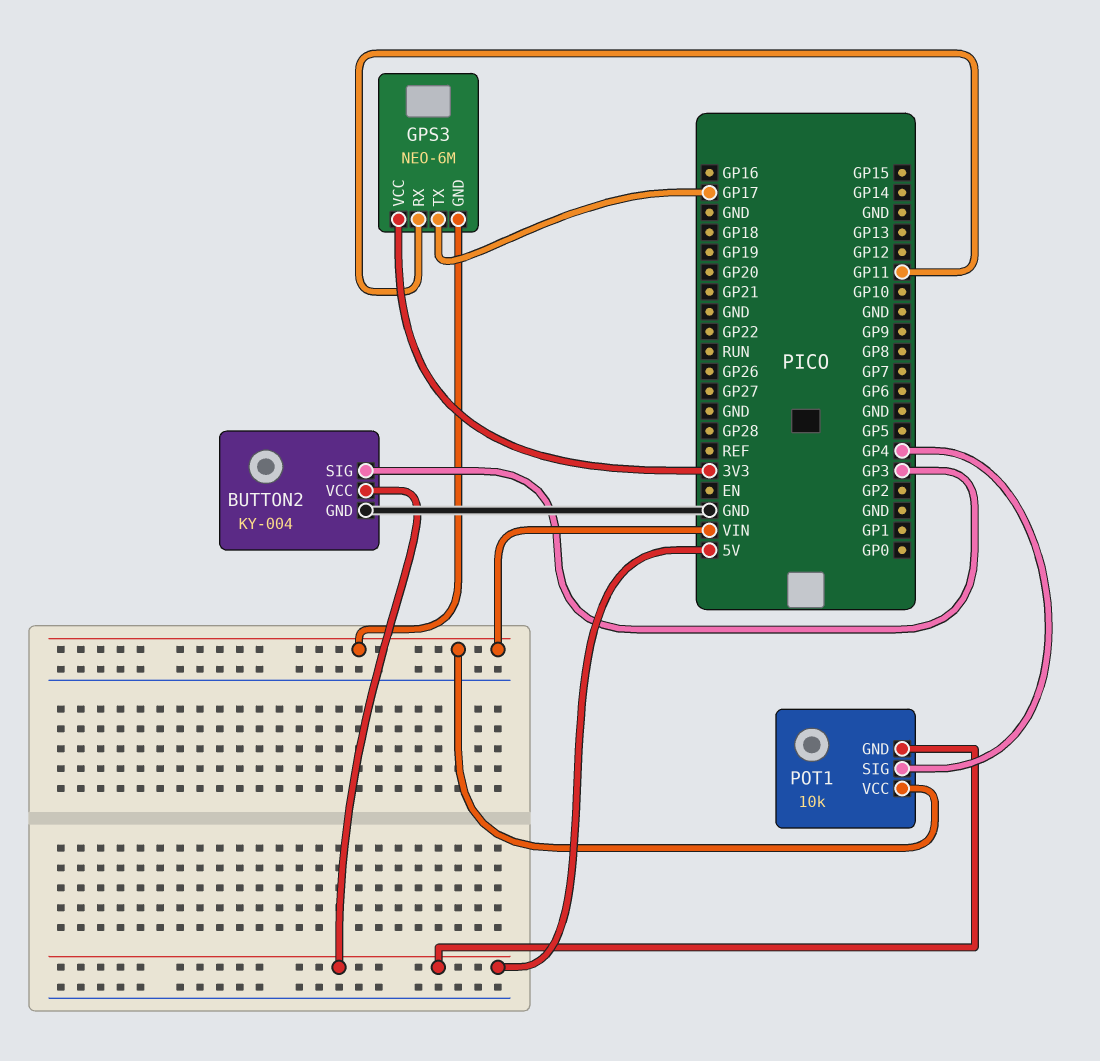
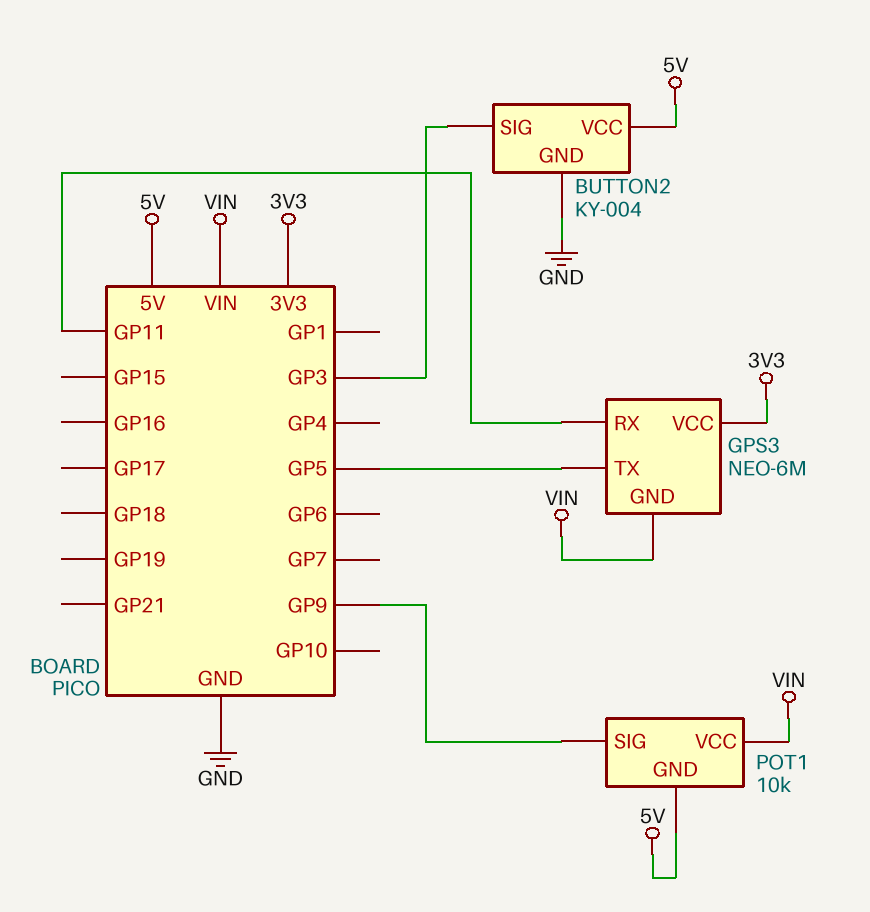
GPS3 pin TX: GP17 -> GP5
POT1 pin SIG: GP4 -> GP9

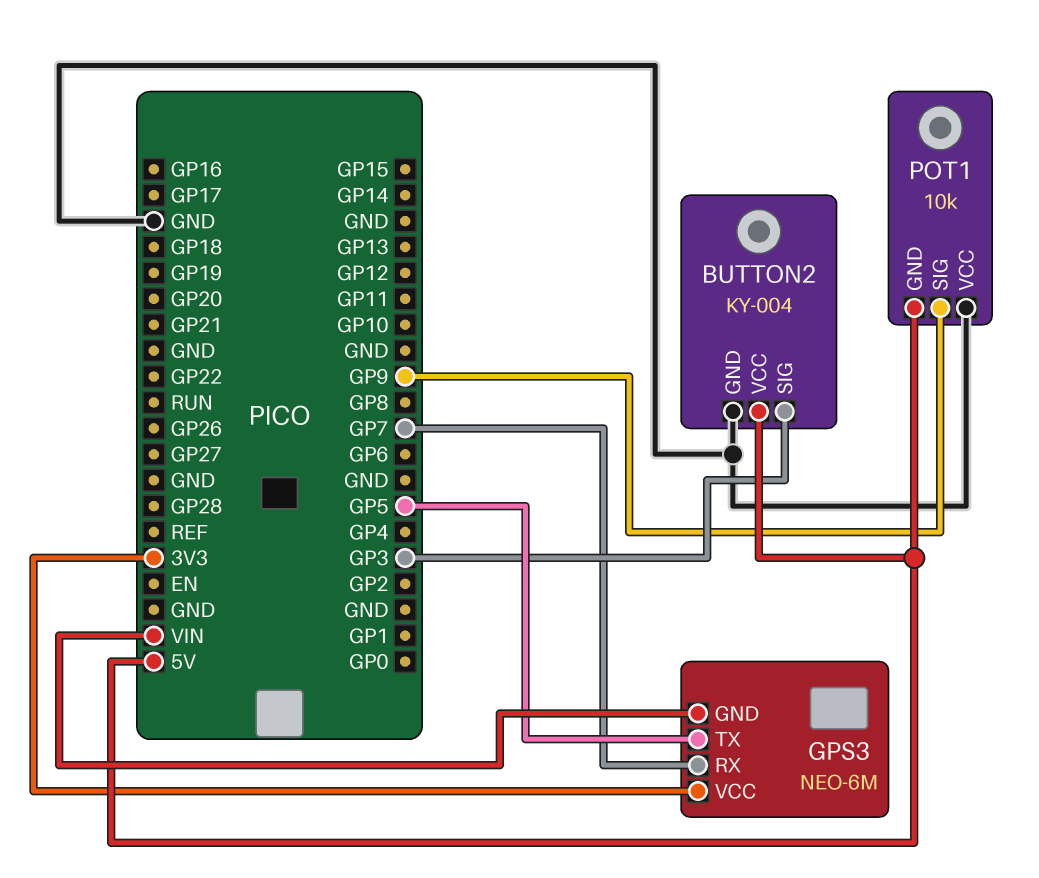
GPS3 pin RX: GP11 -> GP7
POT1 pin VCC: VIN -> GND

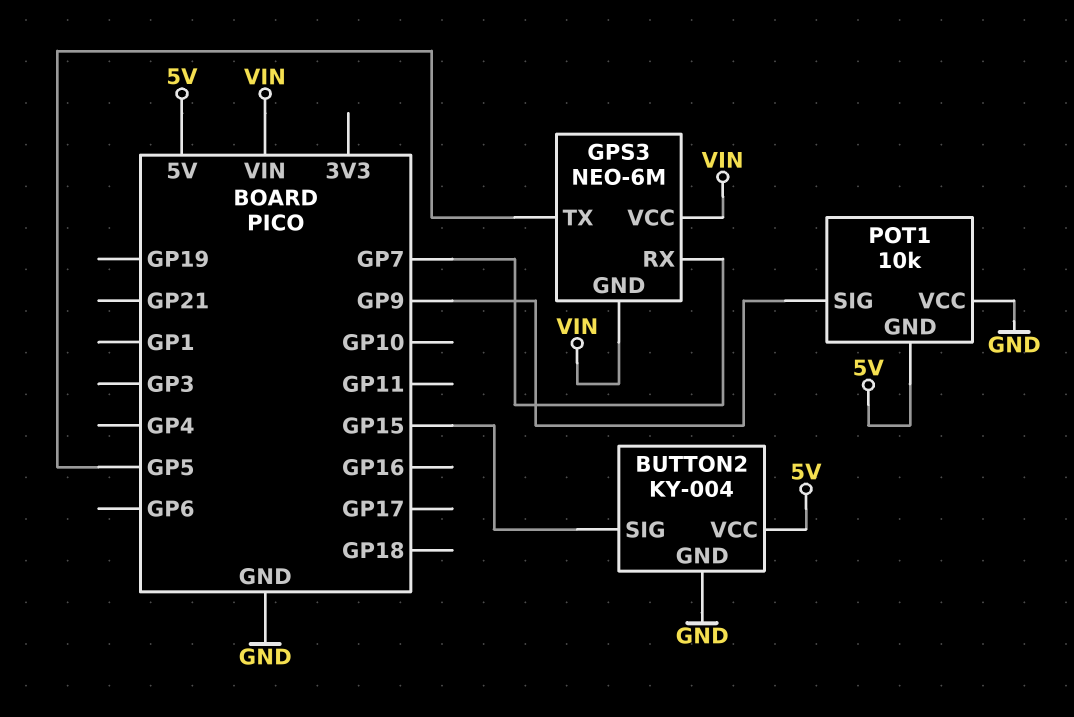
BUTTON2 pin SIG: GP3 -> GP15
GPS3 pin VCC: 3V3 -> VIN

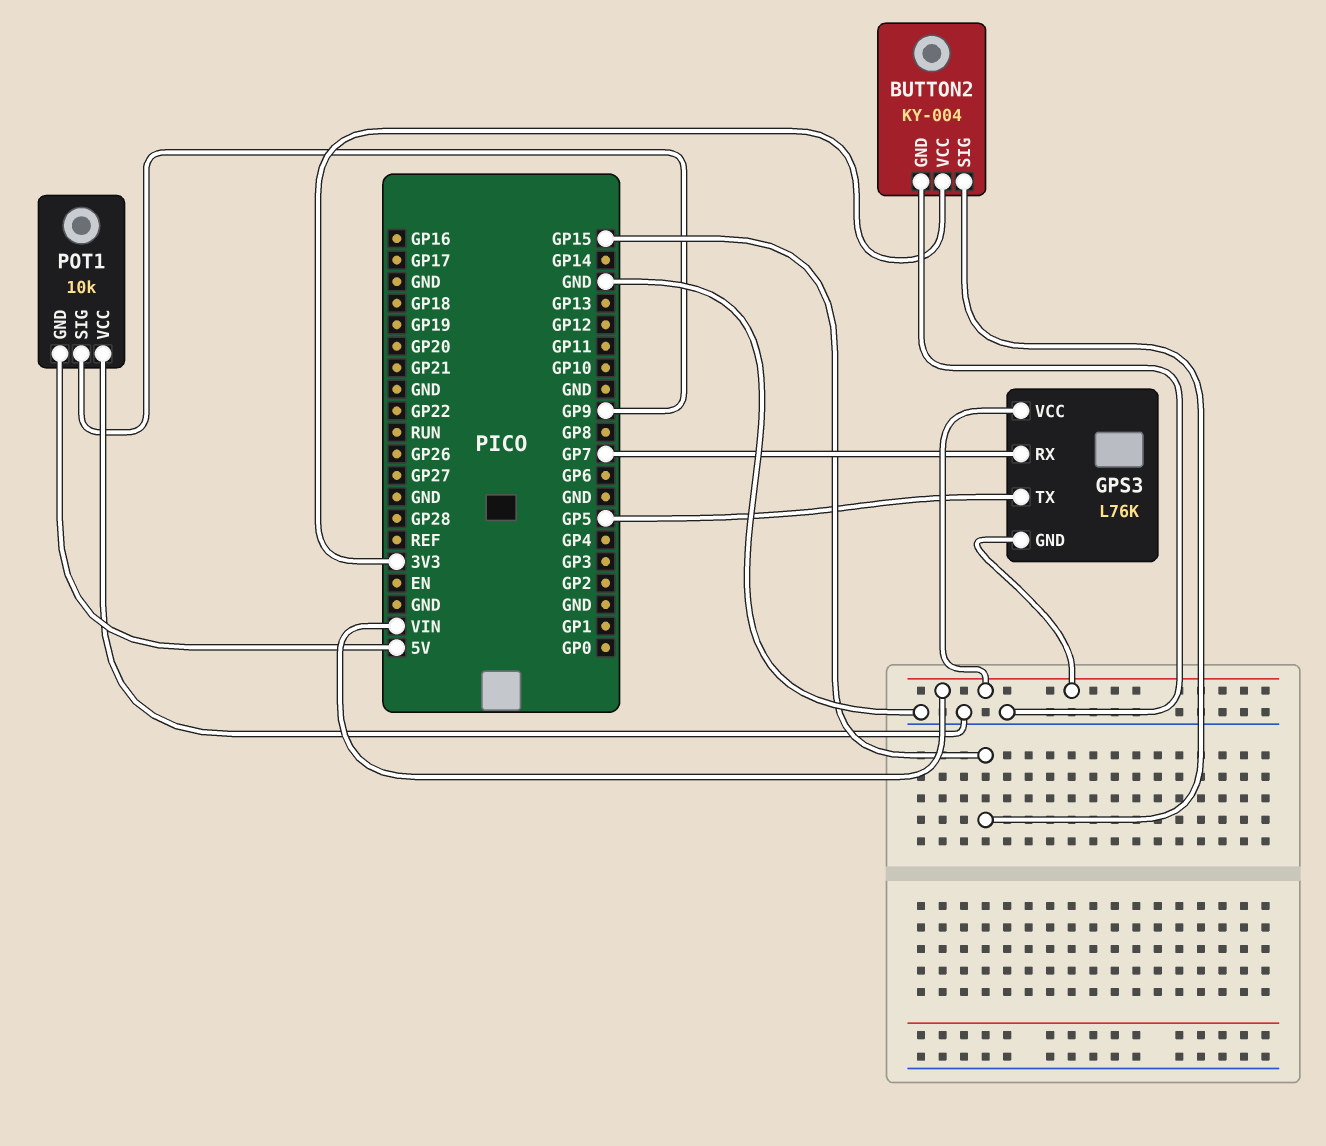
BUTTON2 pin VCC: 5V -> 3V3
GPS3: NEO-6M -> L76K

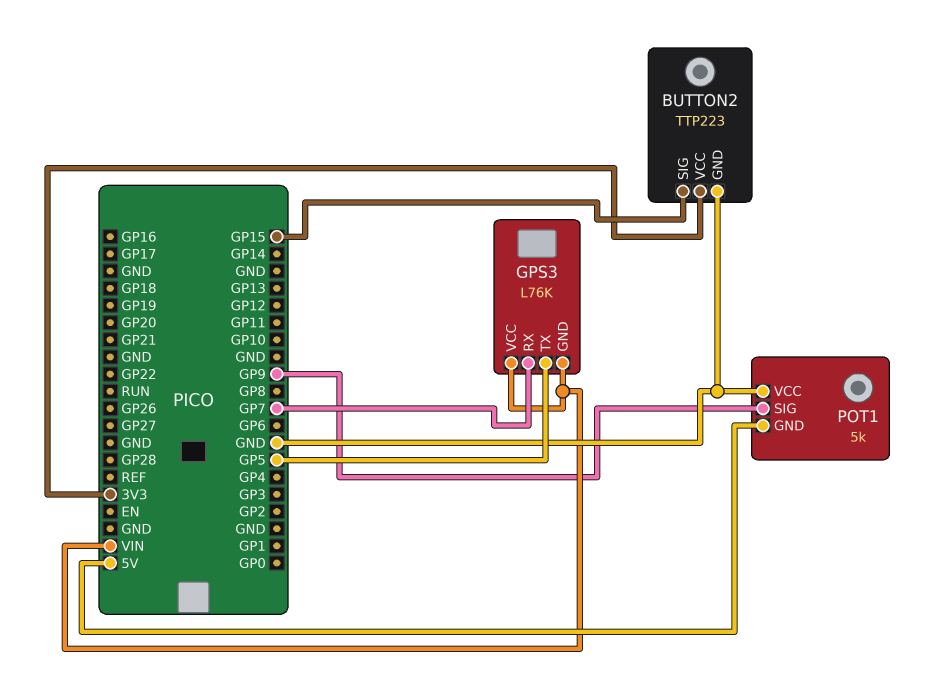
BUTTON2: KY-004 -> TTP223
POT1: 10k -> 5k

